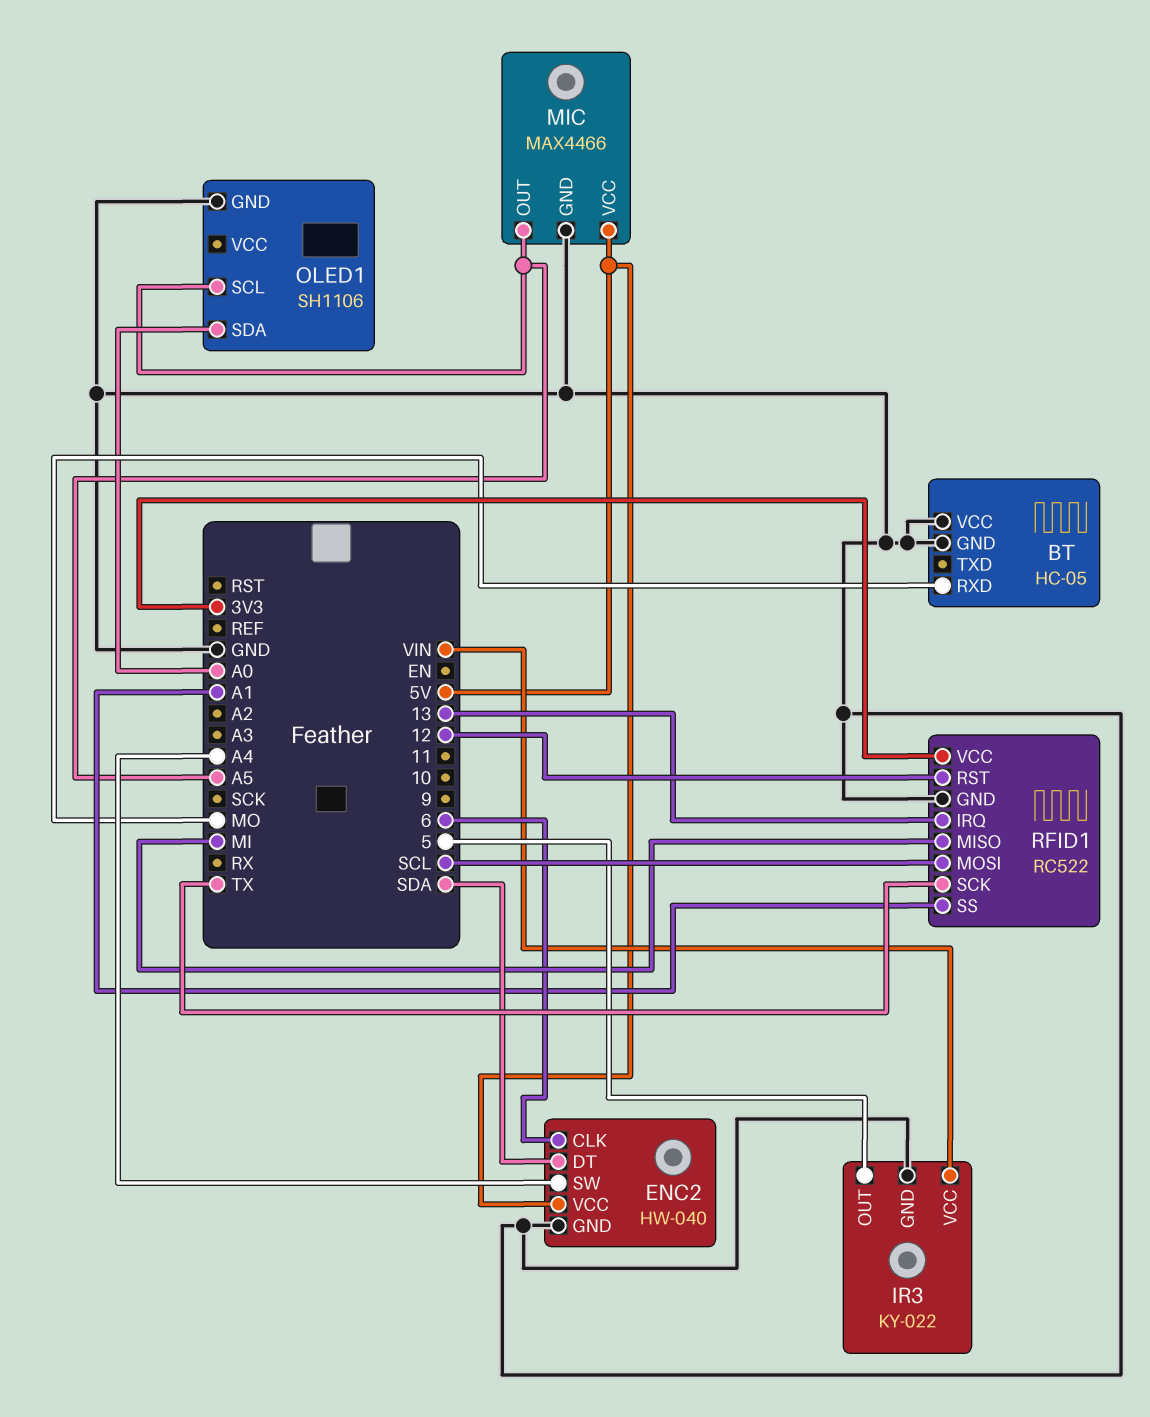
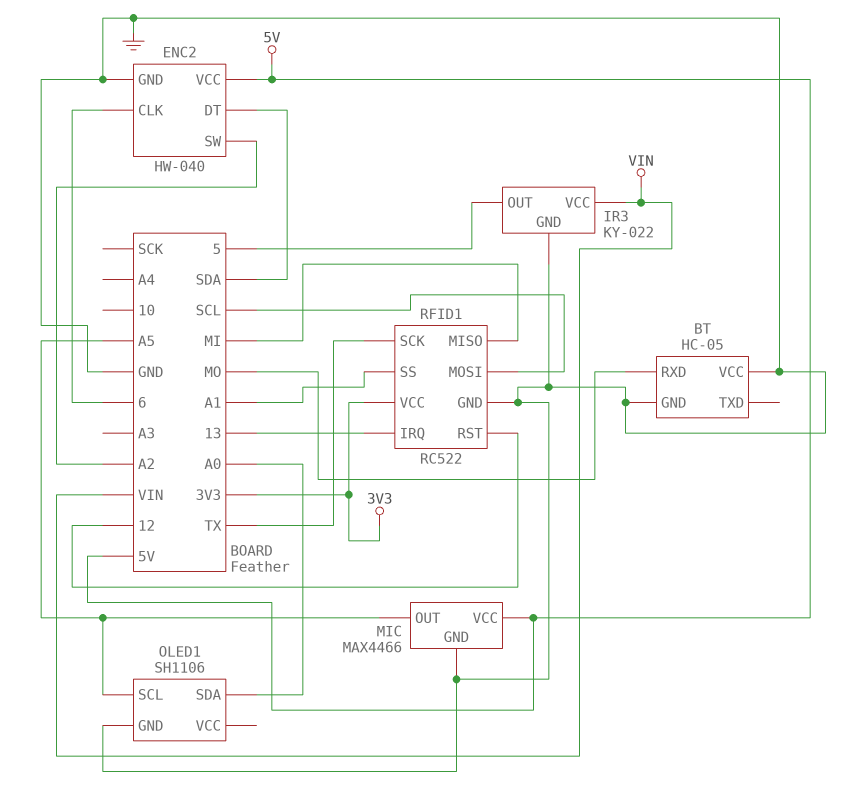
ENC2 pin SW: A4 -> A2

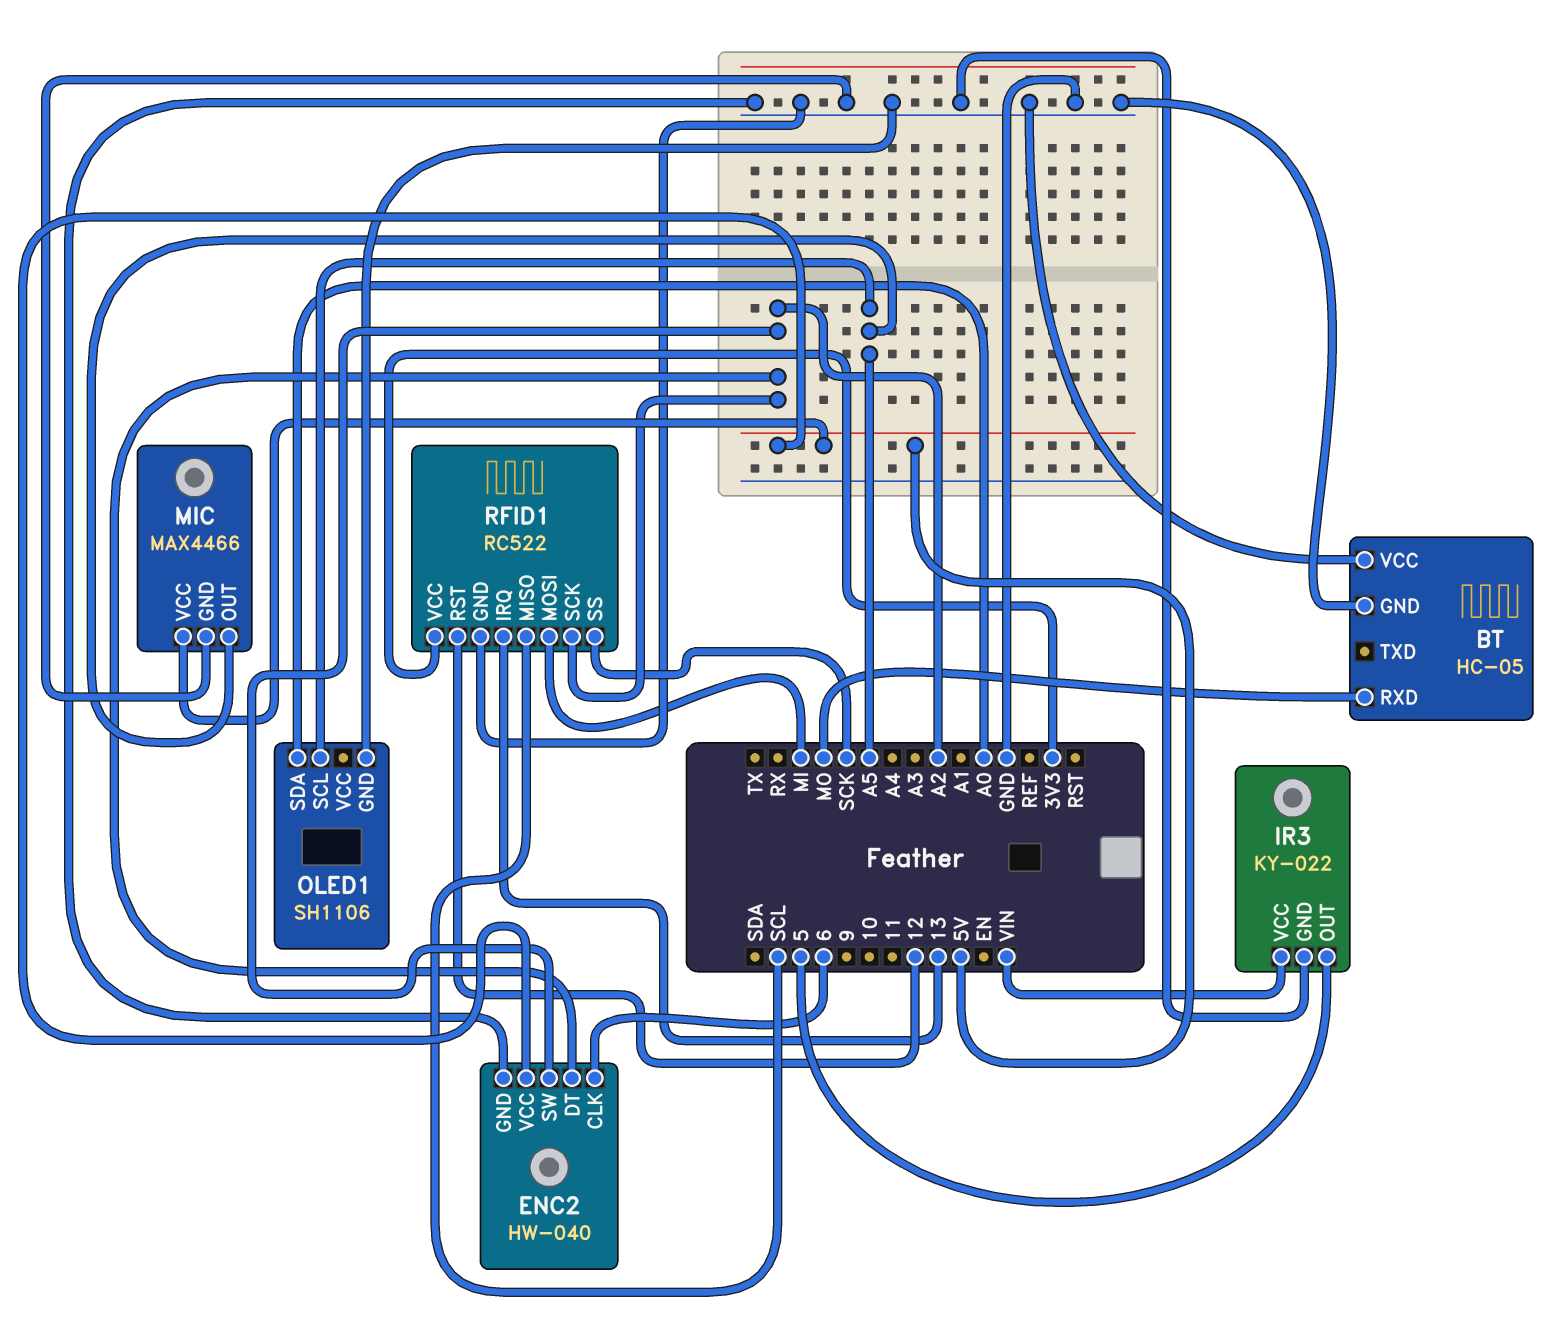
ENC2 pin DT: SDA -> A2
RFID1 pin MISO: MI -> SCL
RFID1 pin MOSI: SCL -> MI
RFID1 pin SCK: TX -> A2
RFID1 pin SS: A1 -> SCK

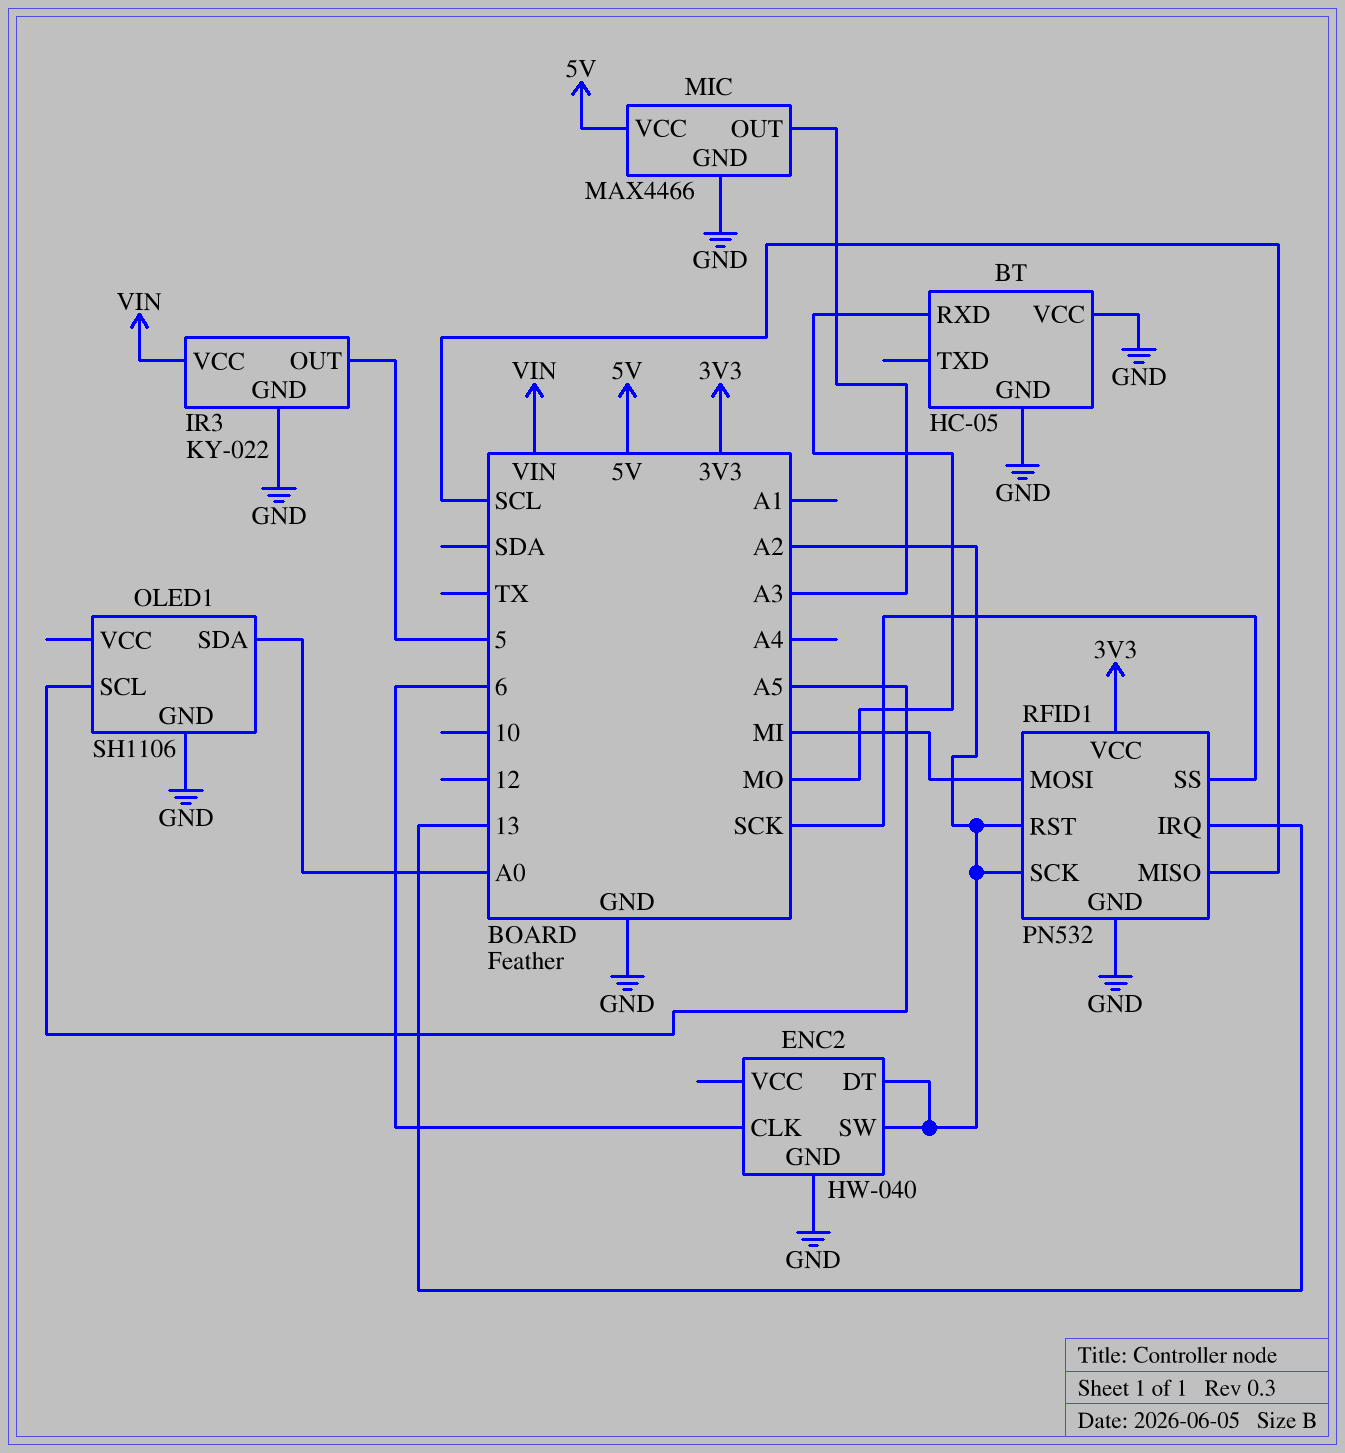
ENC2 pin VCC: 5V -> none
MIC pin OUT: A5 -> A3
RFID1: RC522 -> PN532
RFID1 pin RST: 12 -> A2

